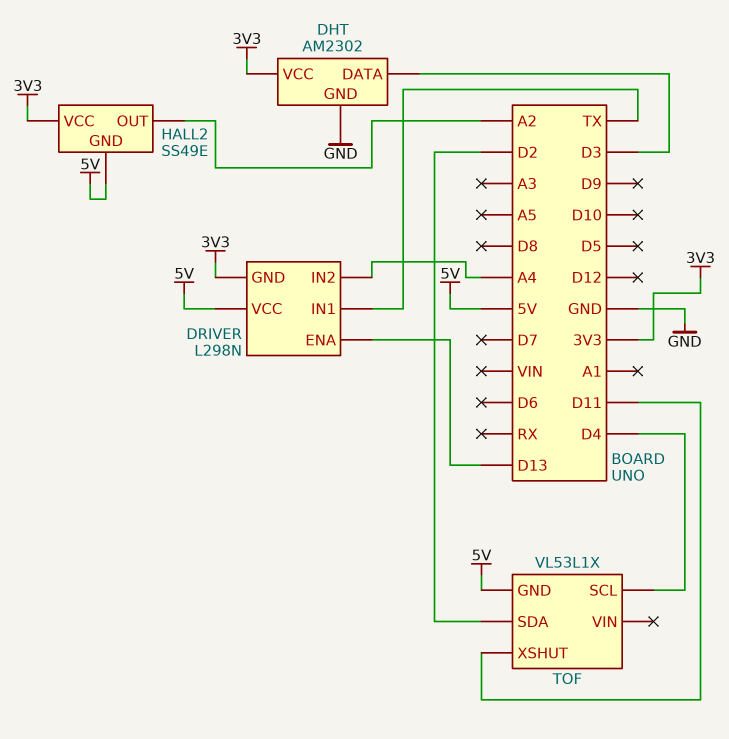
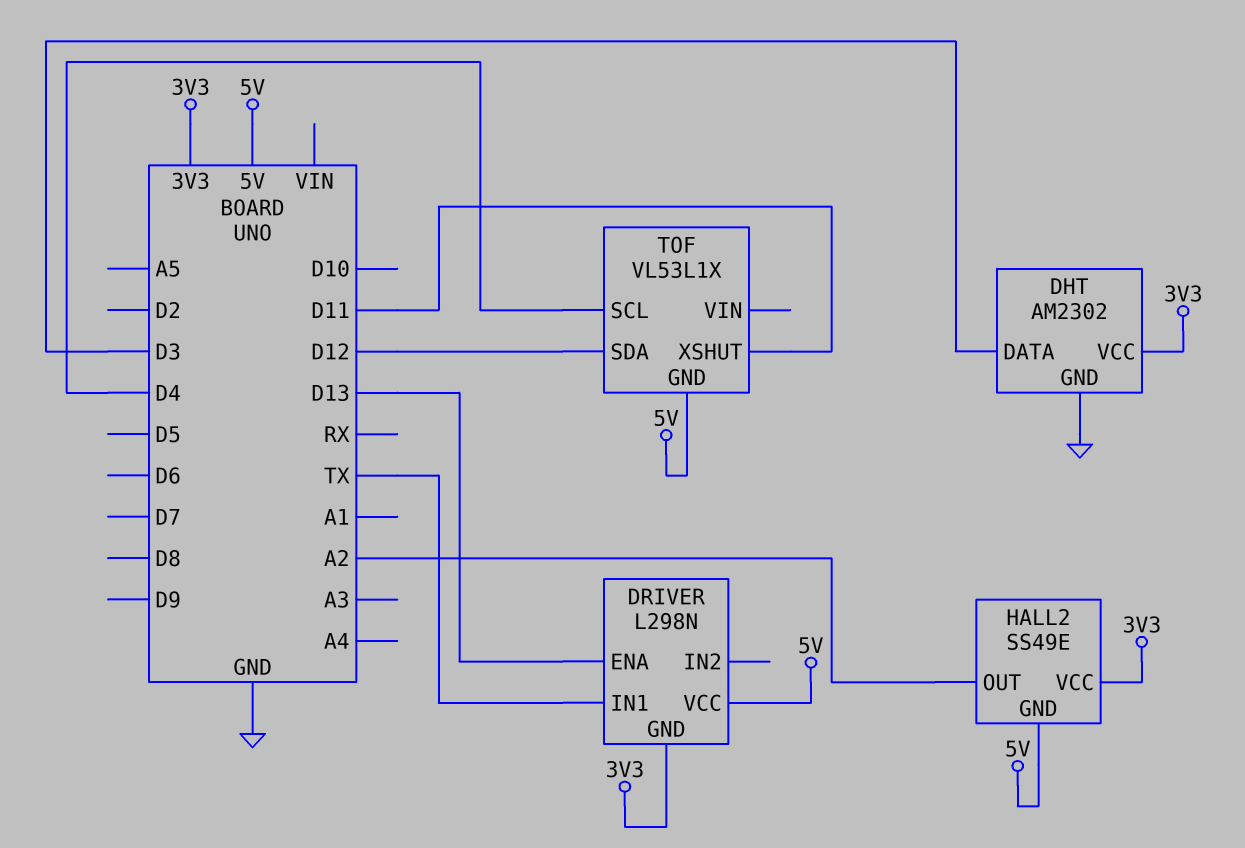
DRIVER pin IN2: A4 -> none
TOF pin SDA: D2 -> D12

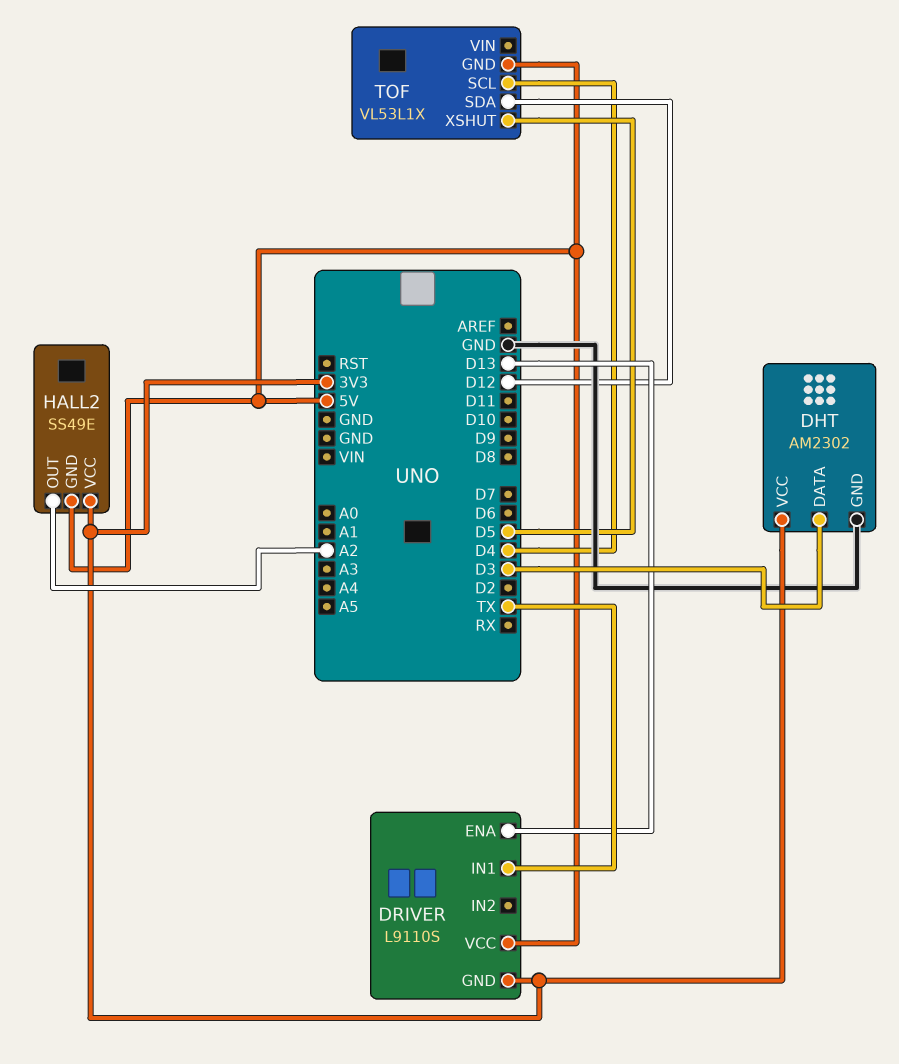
DRIVER: L298N -> L9110S
TOF pin XSHUT: D11 -> D5

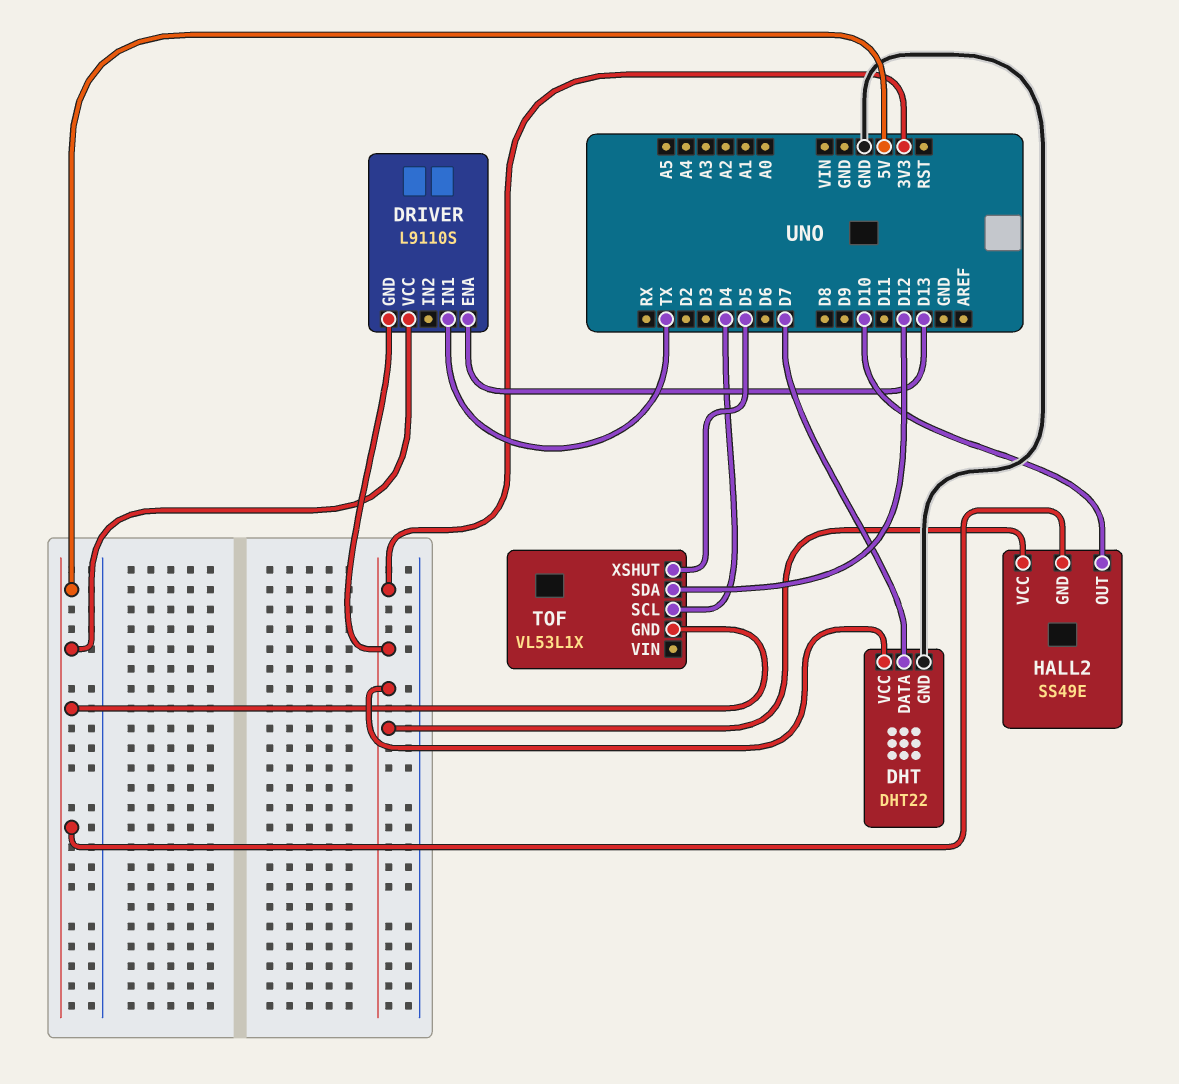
DHT: AM2302 -> DHT22
DHT pin DATA: D3 -> D7
HALL2 pin OUT: A2 -> D10

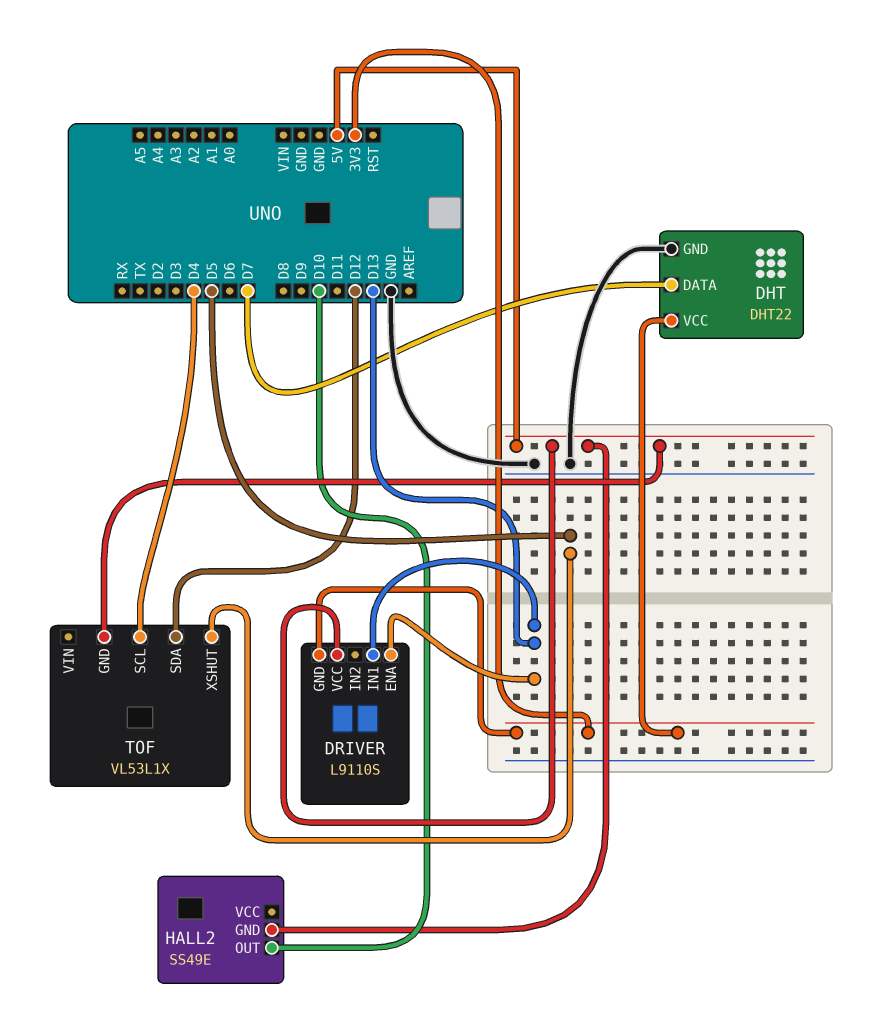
DRIVER pin IN1: TX -> D13
HALL2 pin VCC: 3V3 -> none

